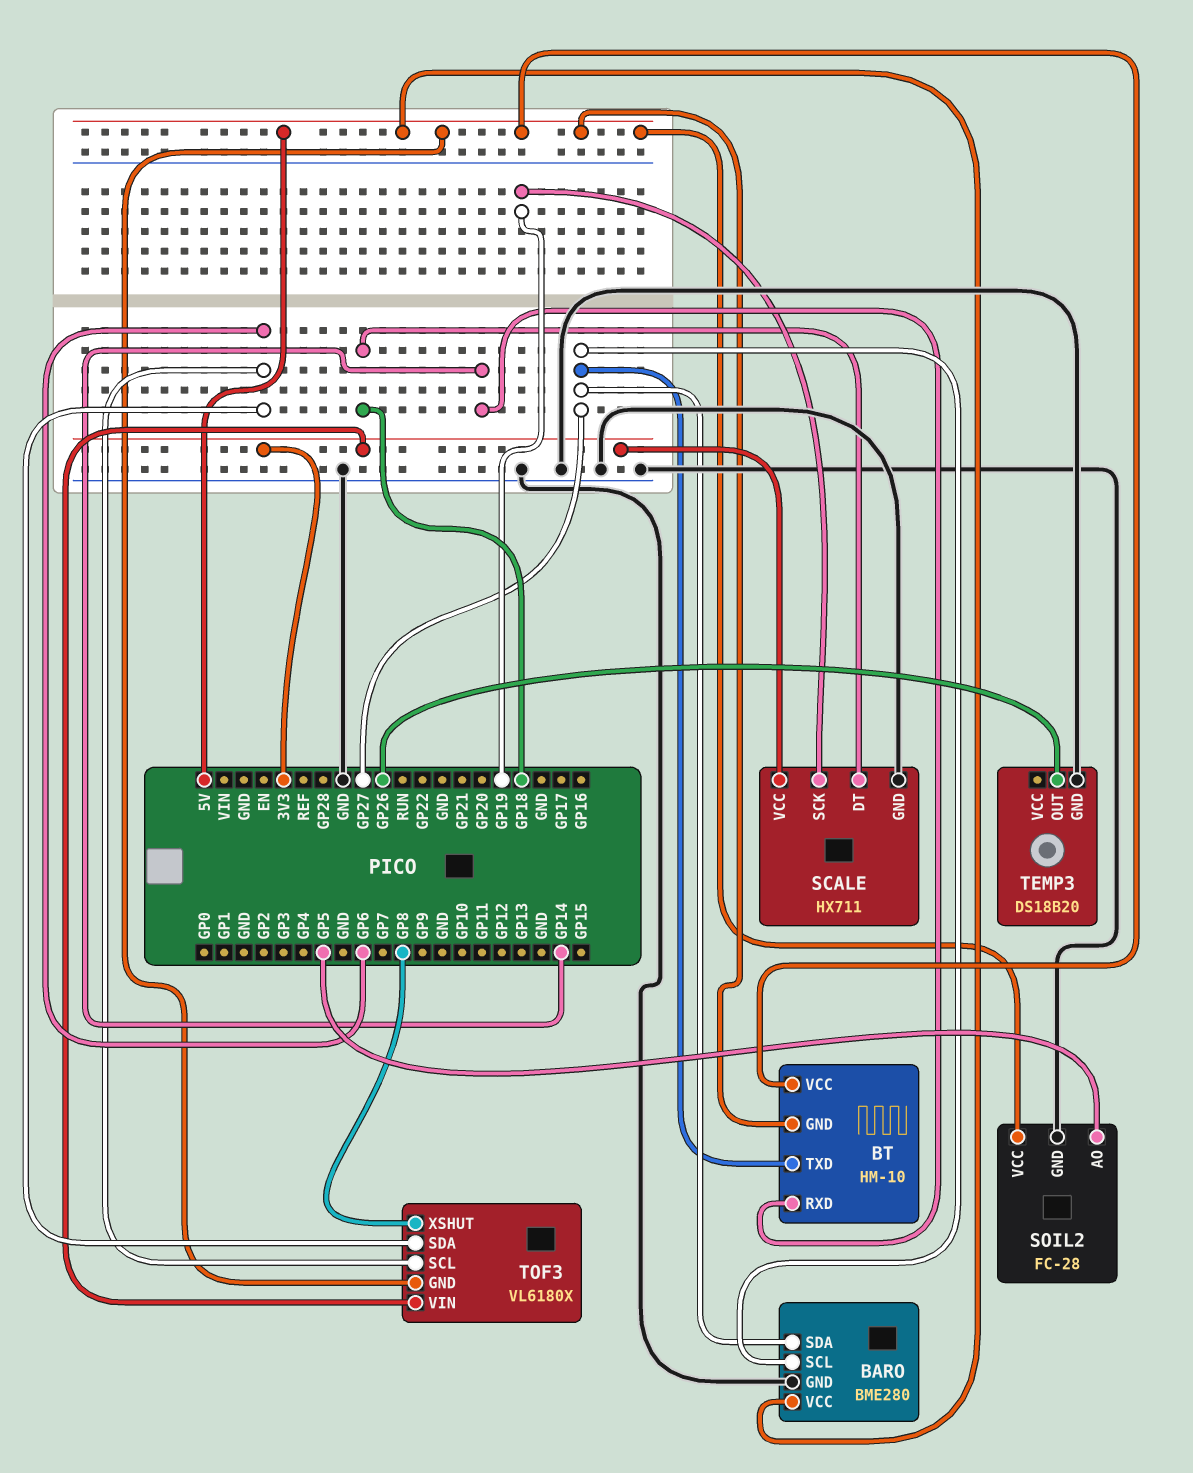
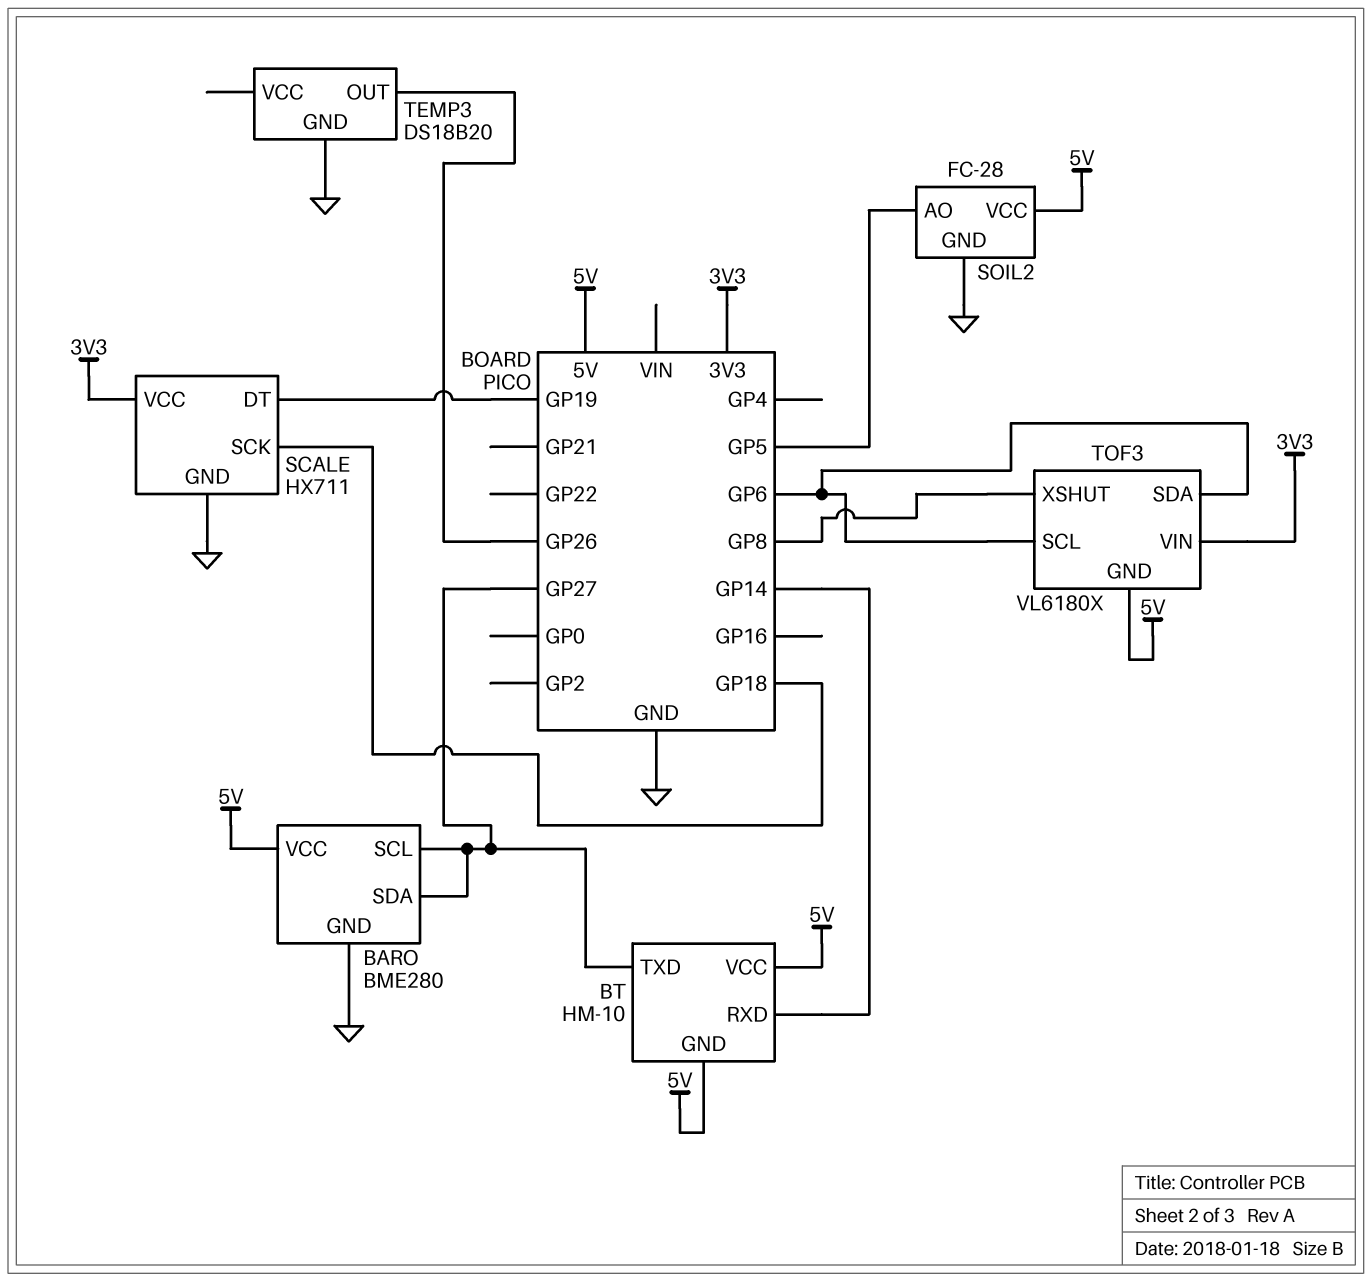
SCALE pin DT: GP18 -> GP19
SCALE pin SCK: GP19 -> GP18

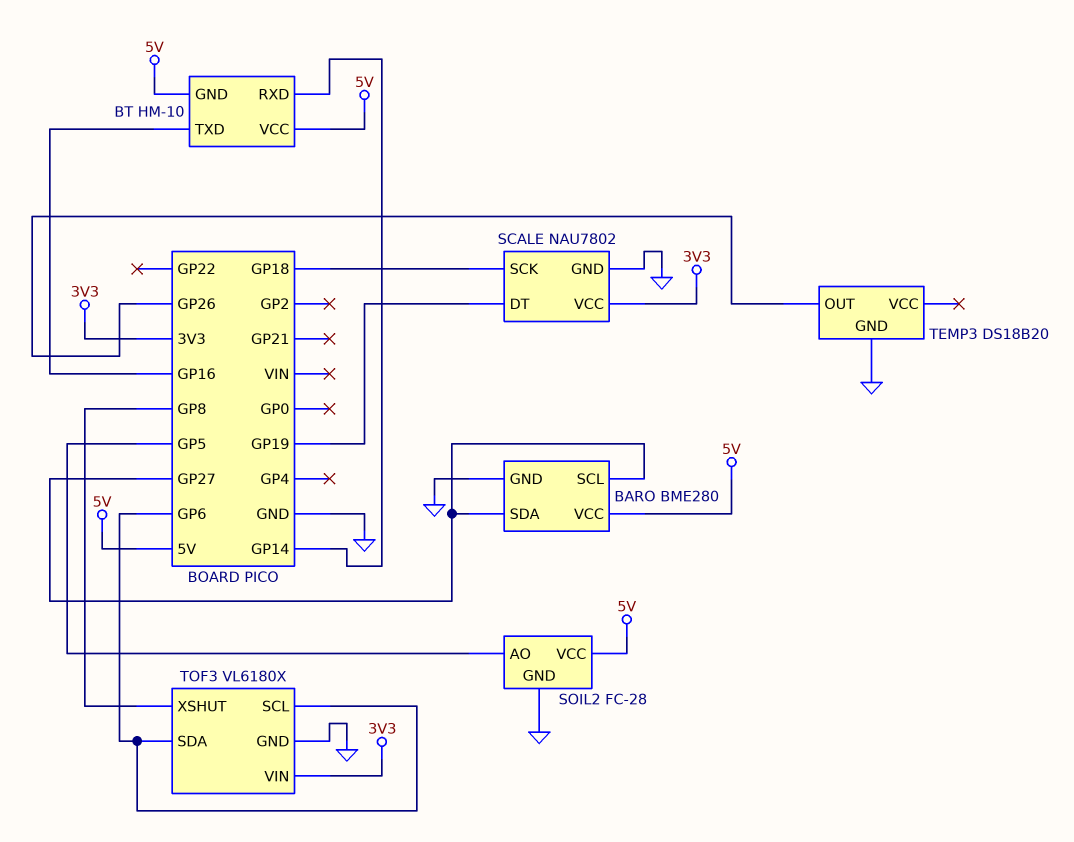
BT pin TXD: GP27 -> GP16
SCALE: HX711 -> NAU7802
TOF3 pin GND: 5V -> GND

